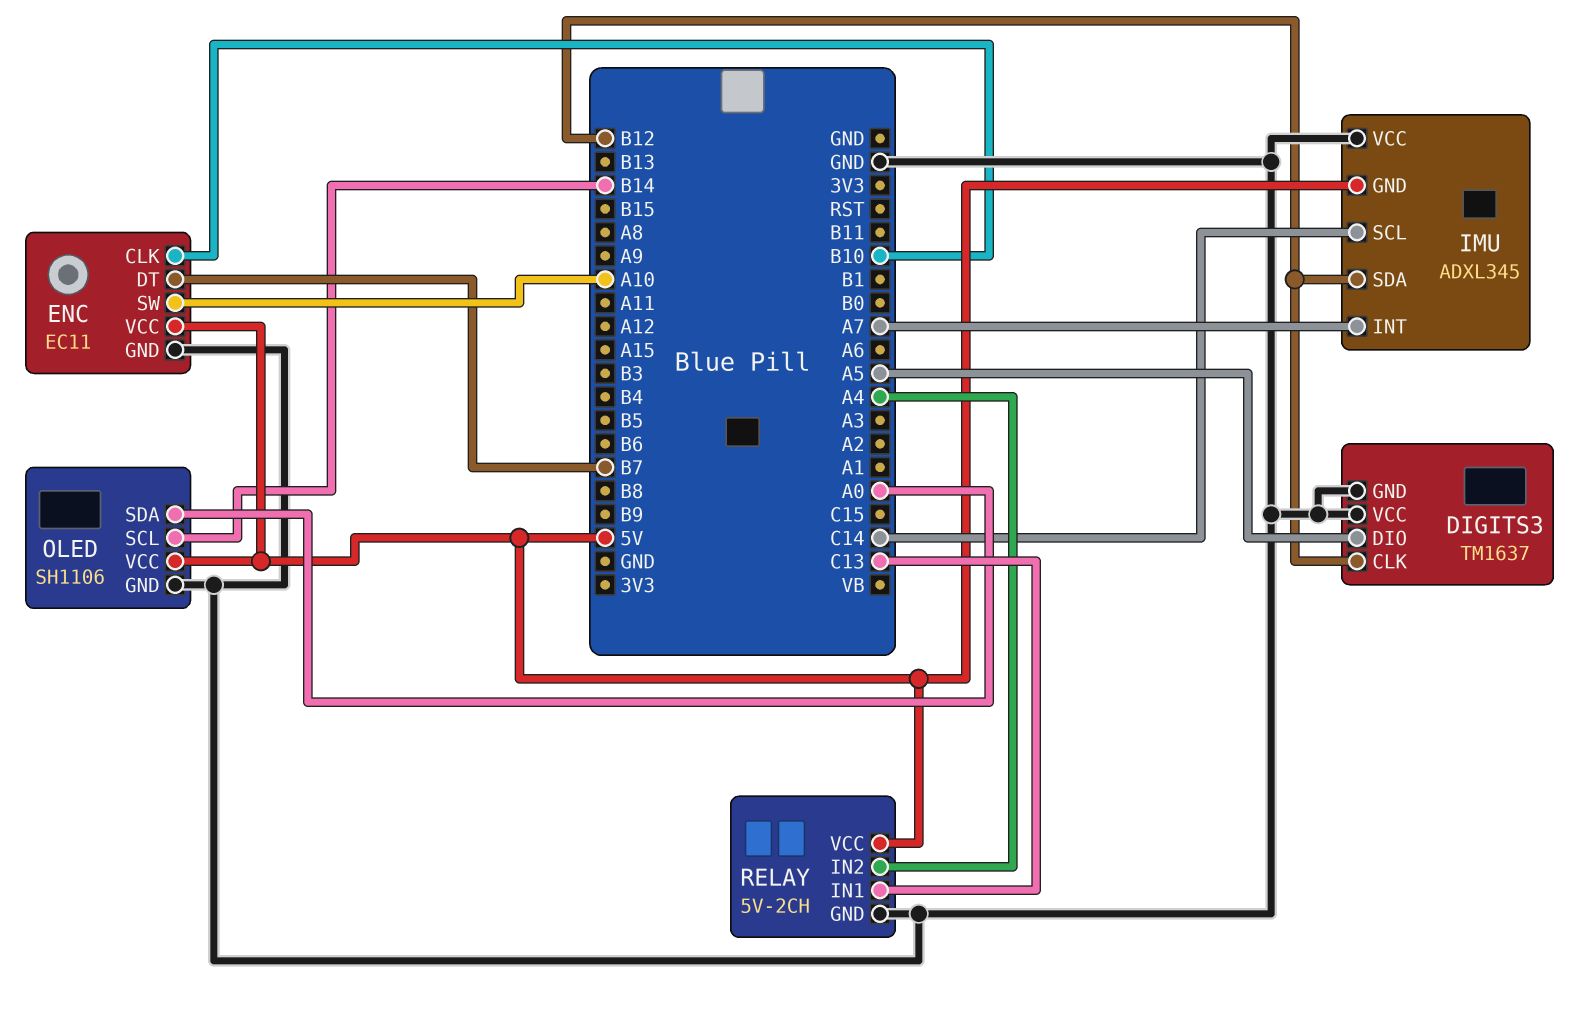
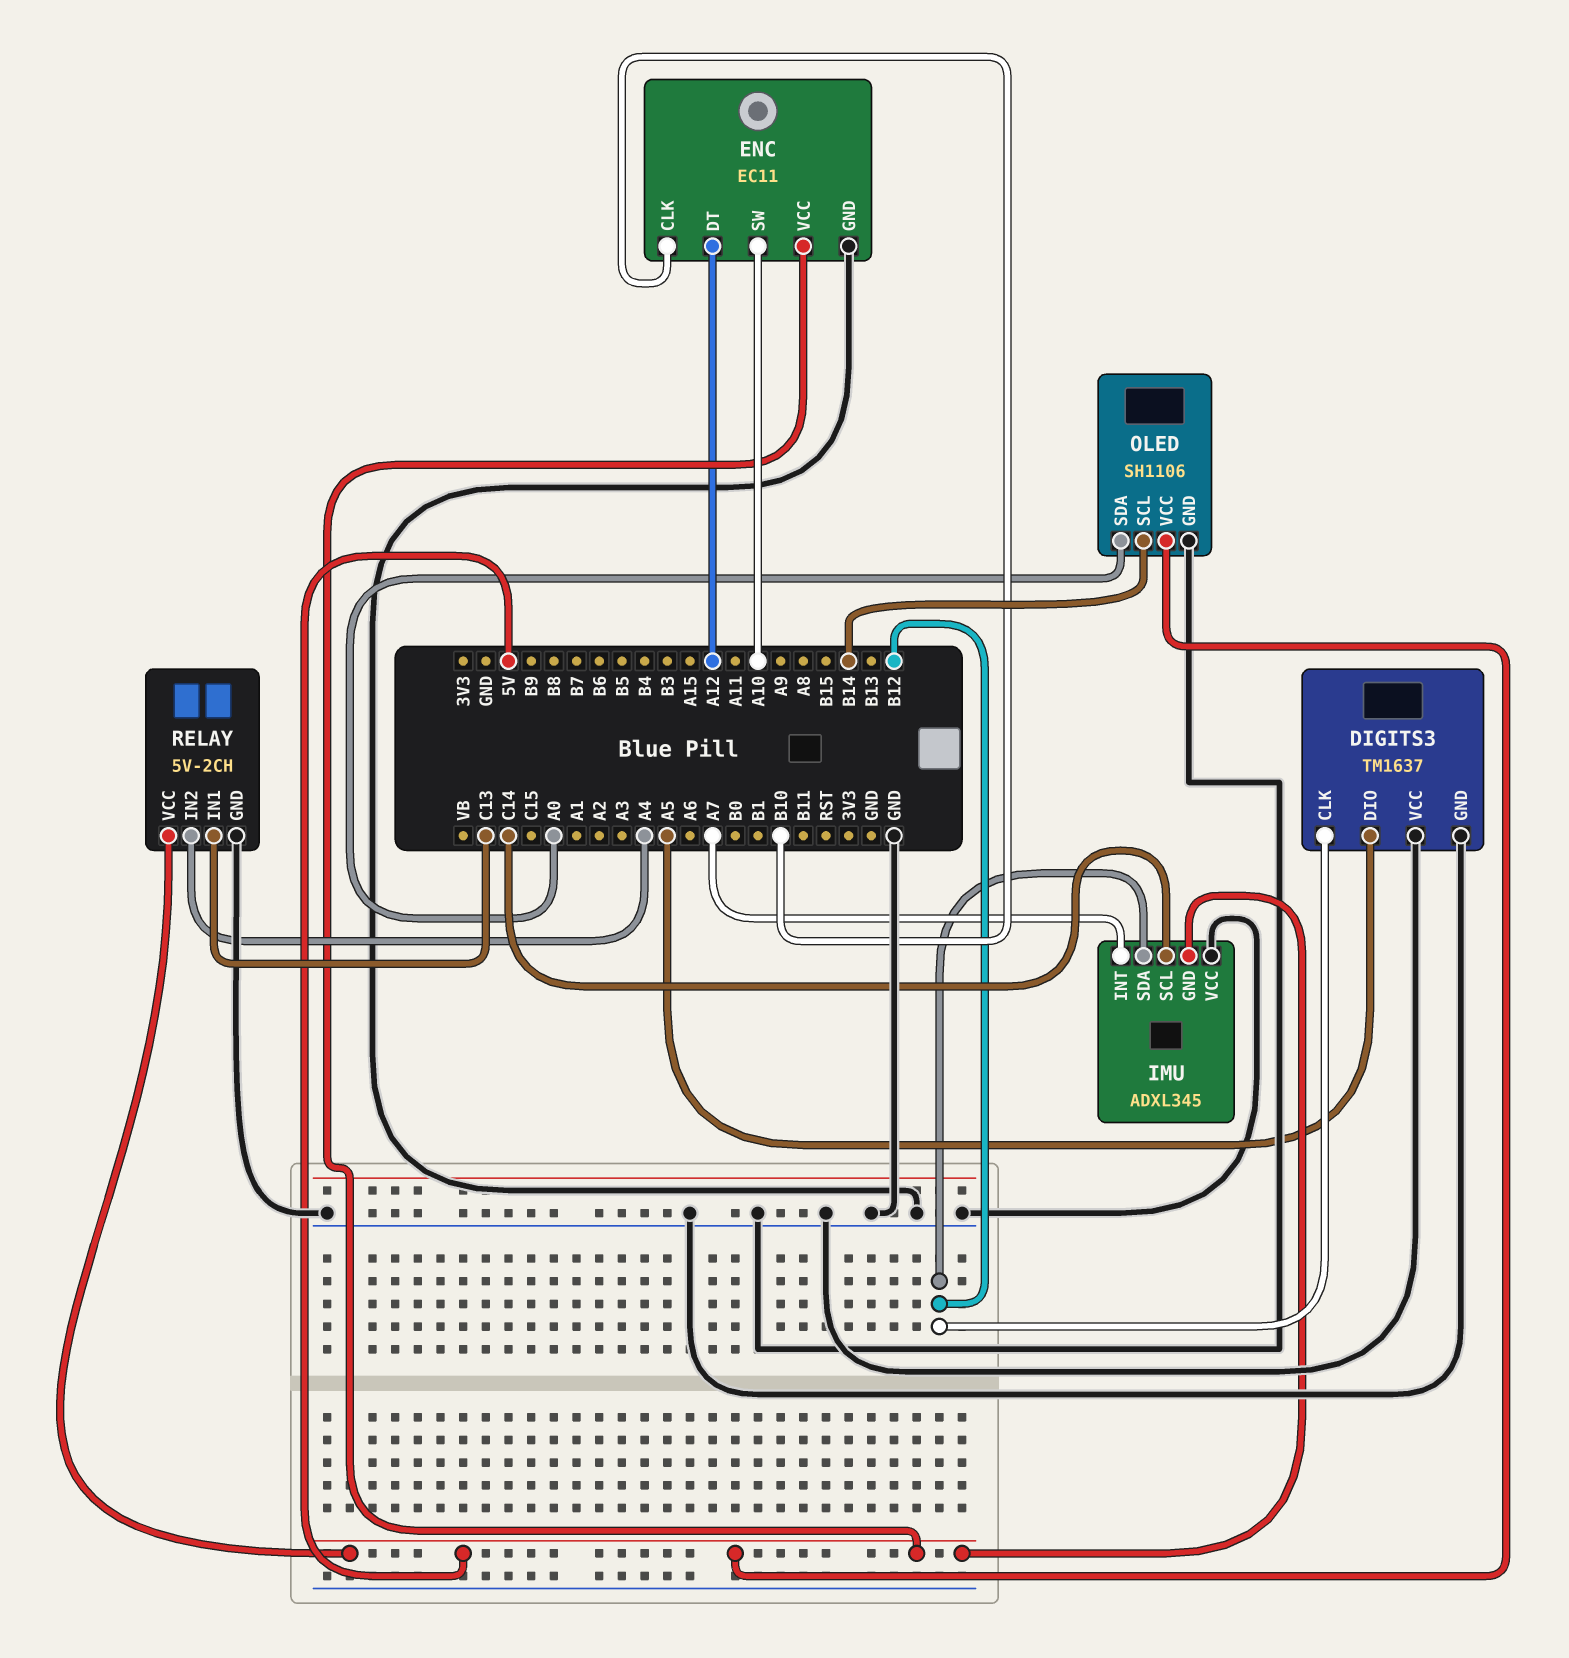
ENC pin DT: B7 -> A12

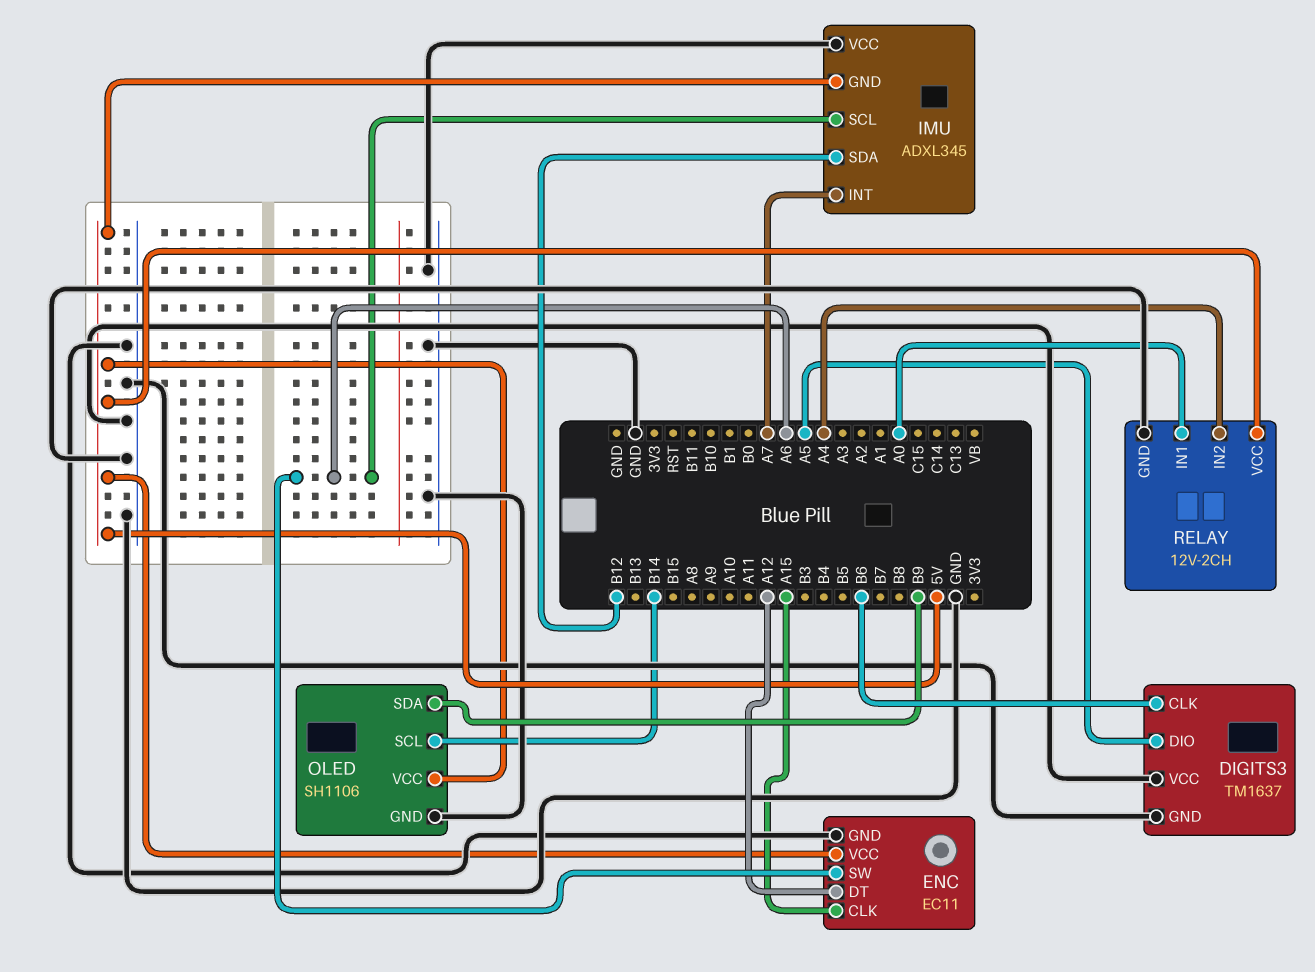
DIGITS3 pin CLK: B12 -> B6
ENC pin CLK: B10 -> A15
ENC pin SW: A10 -> A6
IMU pin SCL: C14 -> A6
OLED pin SDA: A0 -> B9
RELAY: 5V-2CH -> 12V-2CH
RELAY pin IN1: C13 -> A0

